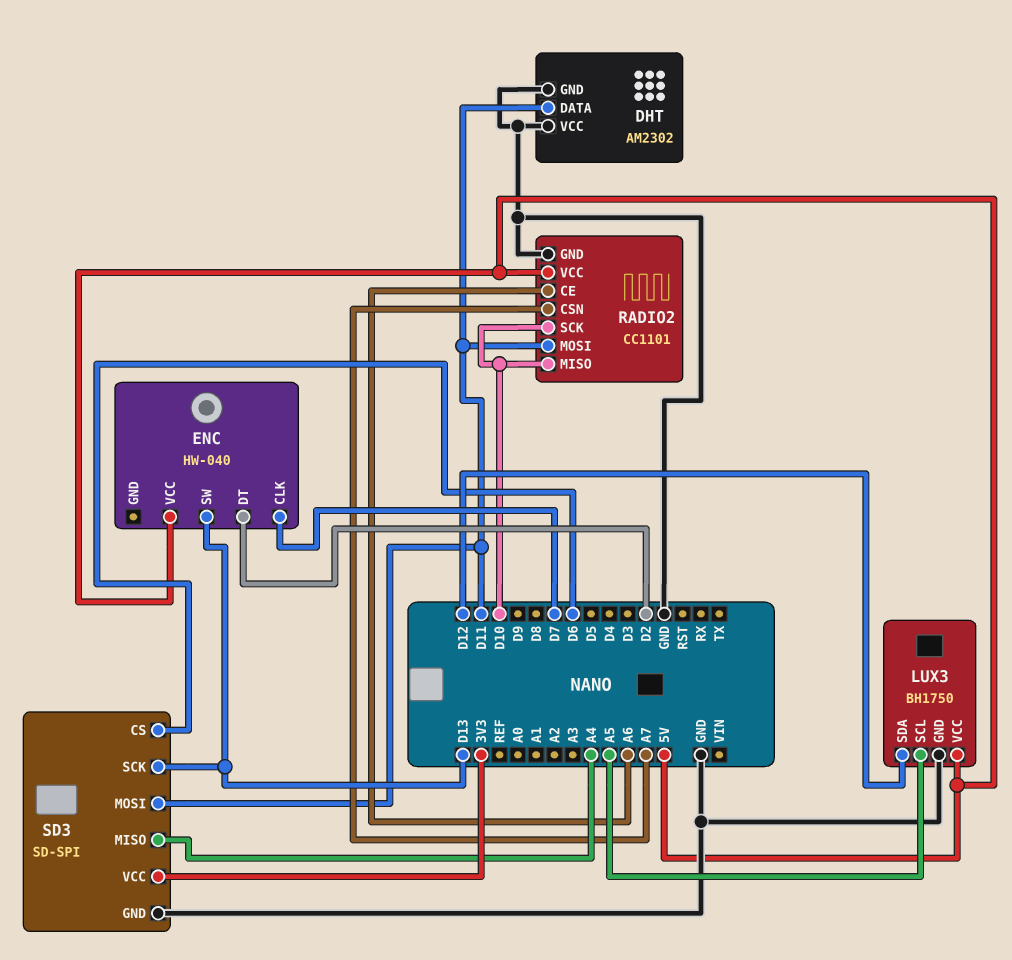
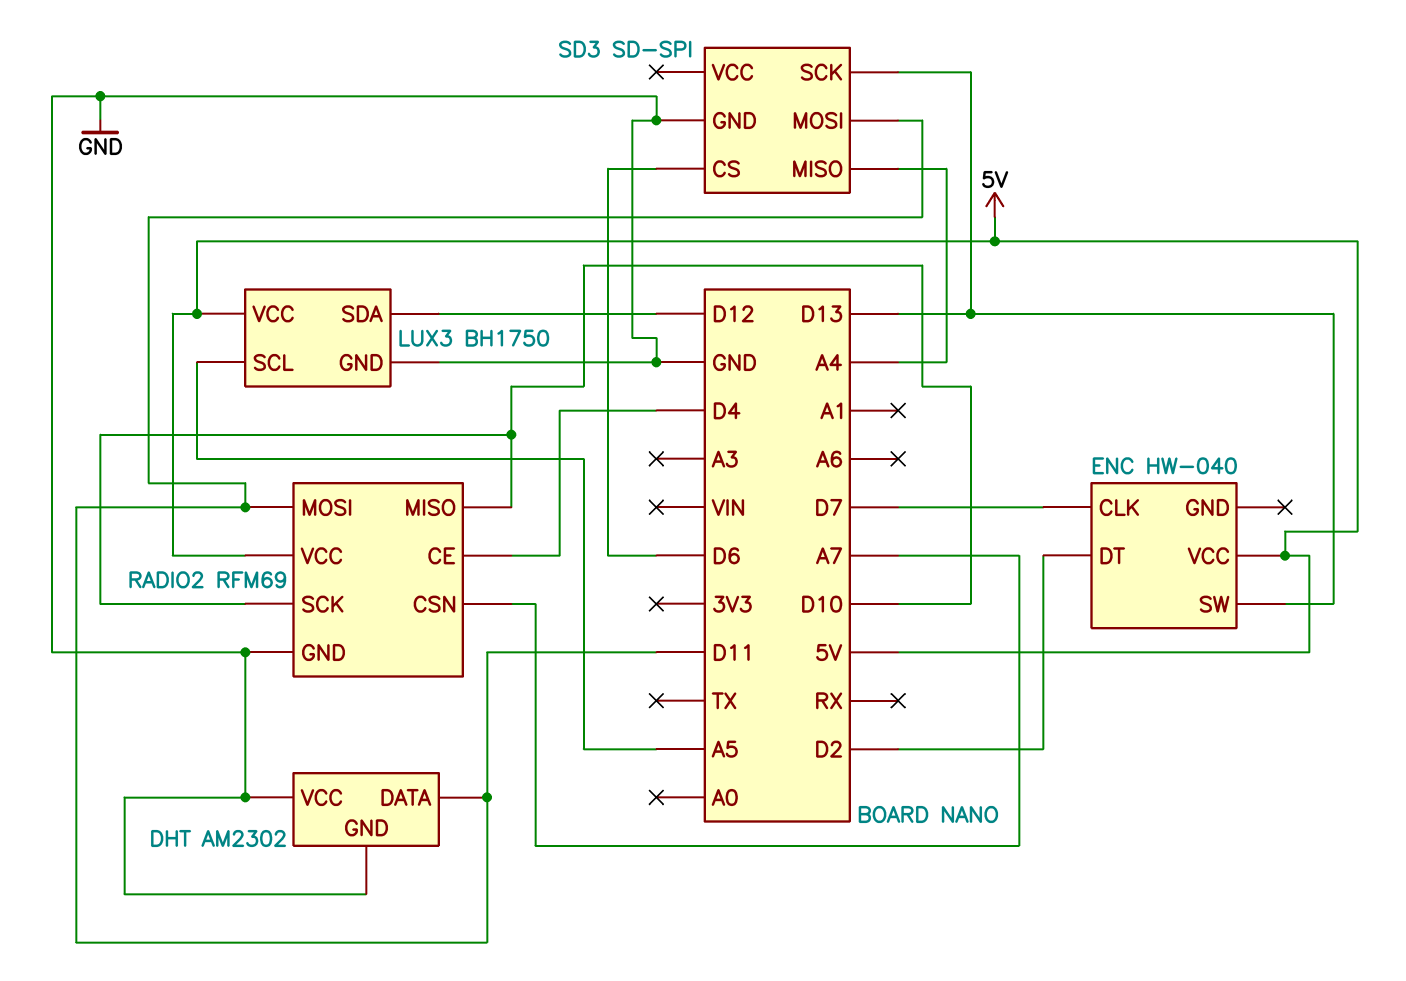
RADIO2: CC1101 -> RFM69
RADIO2 pin CE: A6 -> D4
SD3 pin VCC: 3V3 -> none

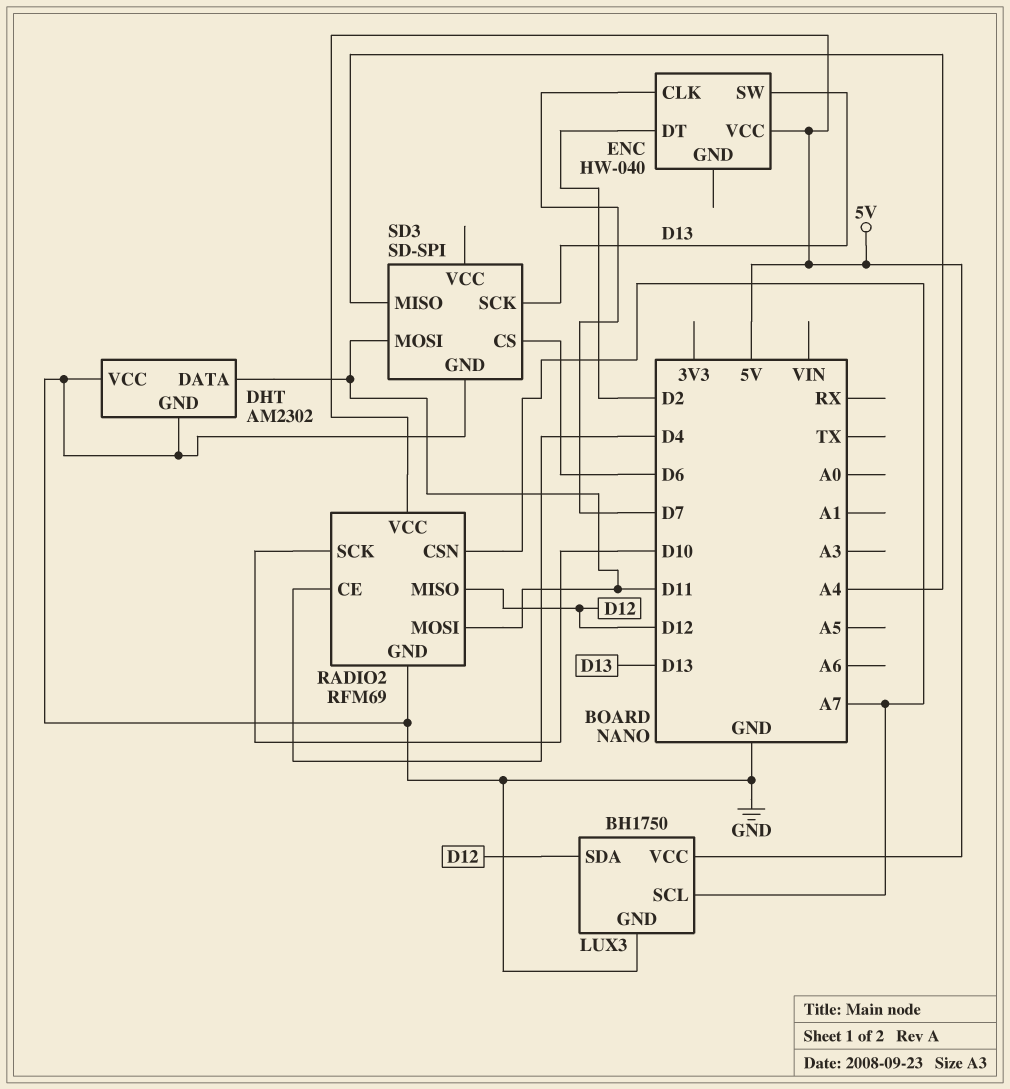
LUX3 pin SCL: A5 -> A7
RADIO2 pin MISO: D10 -> D12

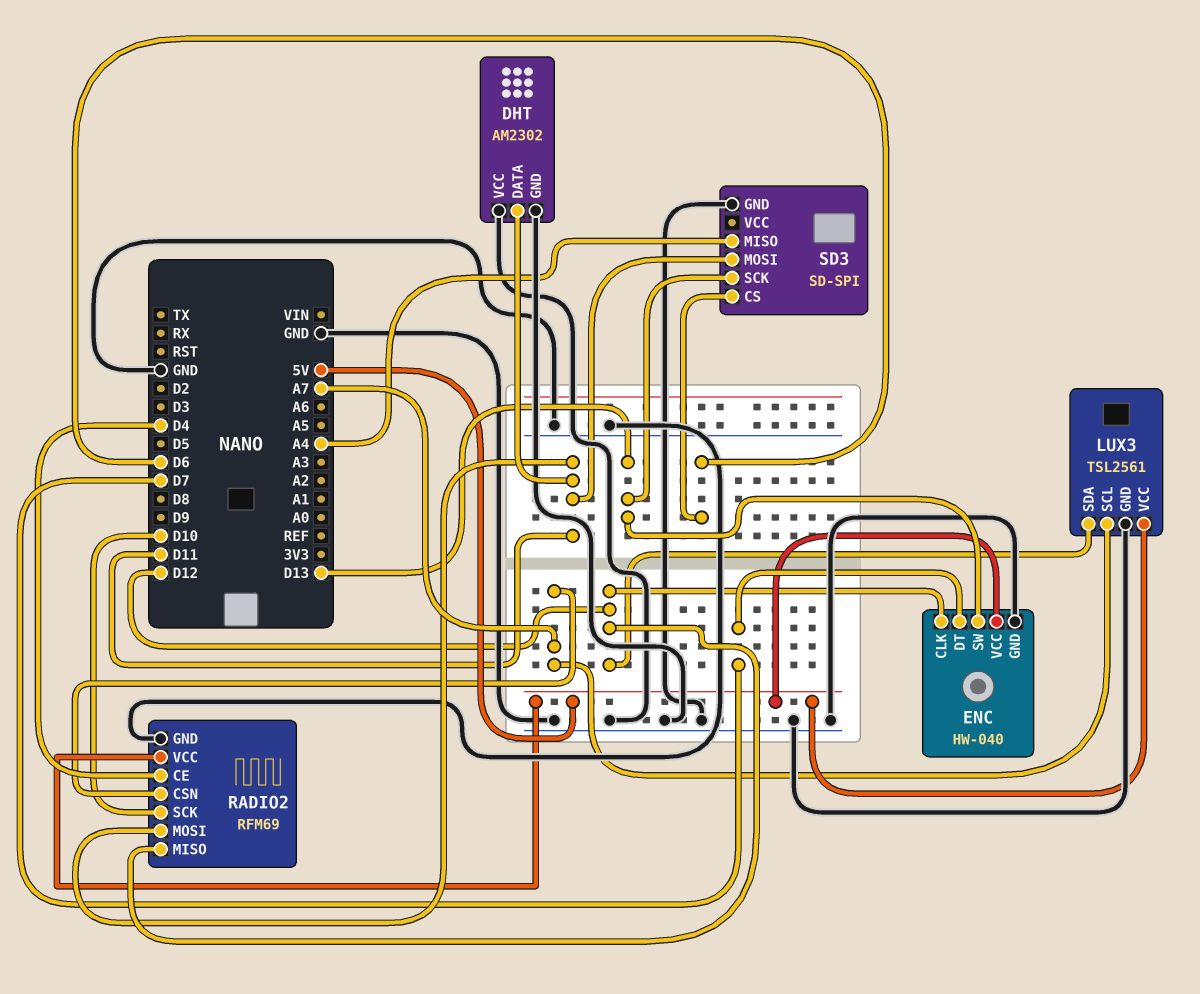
ENC pin CLK: D7 -> D12
ENC pin DT: D2 -> D7
ENC pin GND: none -> GND
LUX3: BH1750 -> TSL2561

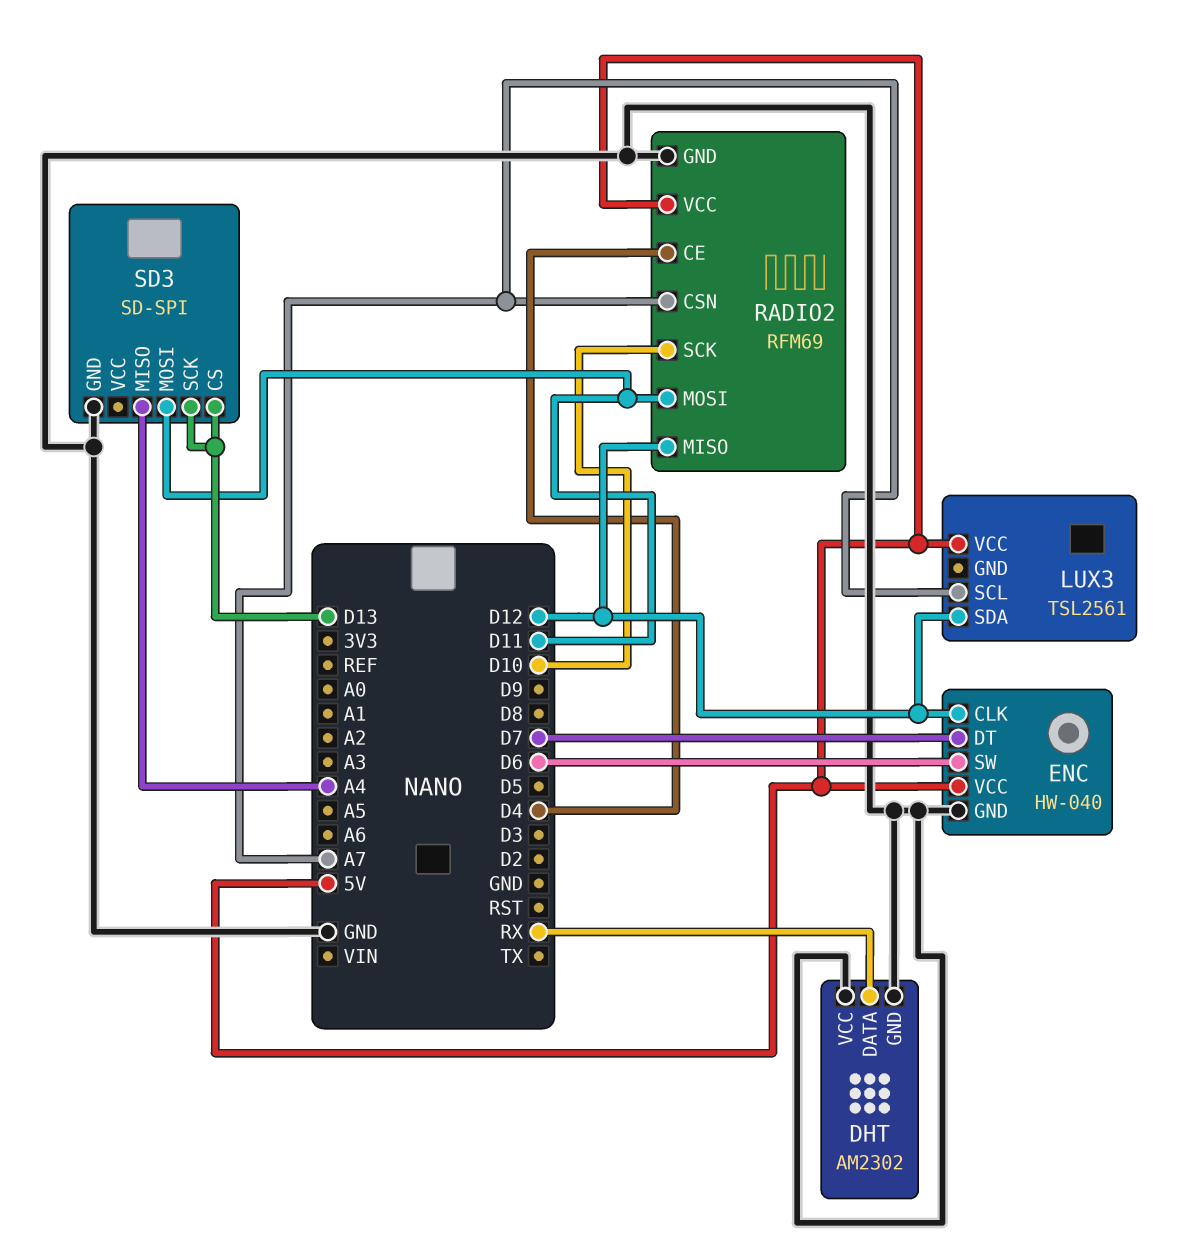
DHT pin DATA: D11 -> RX
ENC pin SW: D13 -> D6
LUX3 pin GND: GND -> none
SD3 pin CS: D6 -> D13

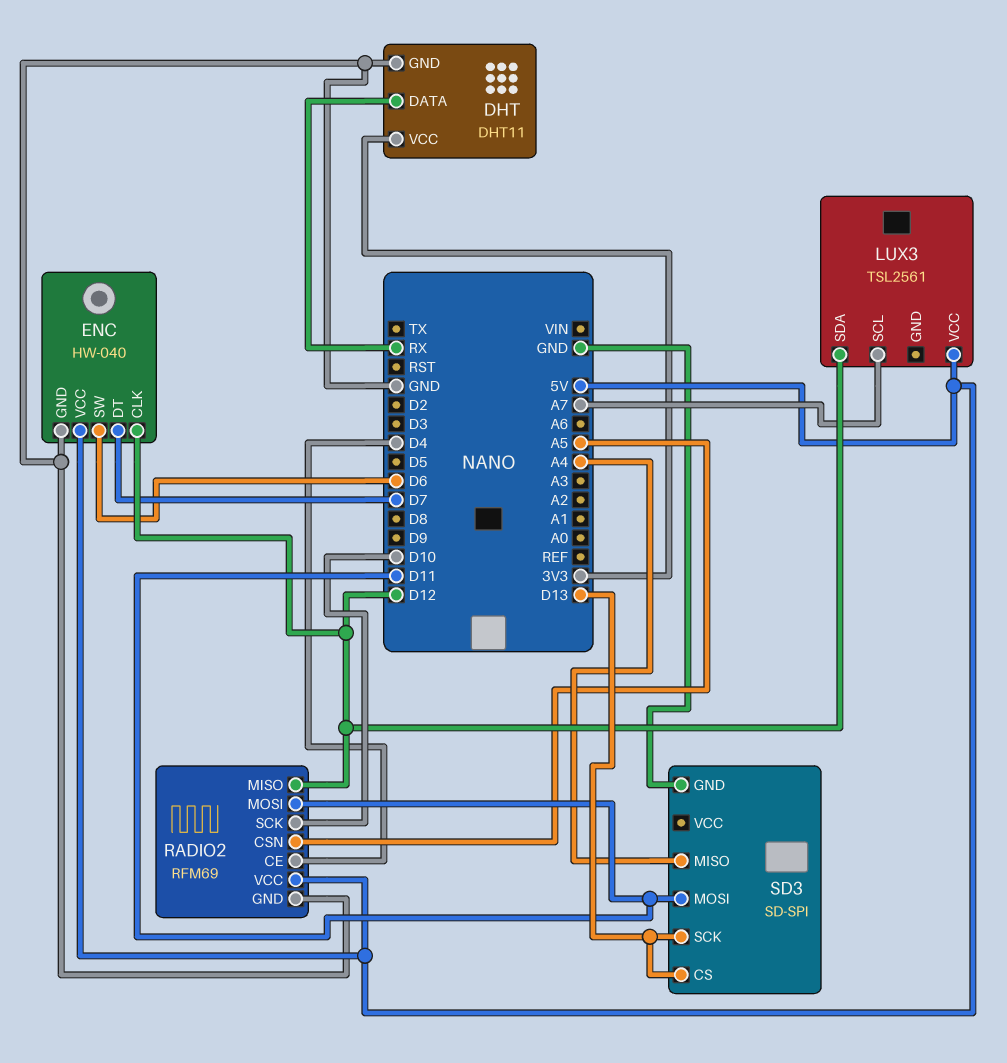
DHT: AM2302 -> DHT11
DHT pin VCC: GND -> 3V3
RADIO2 pin CSN: A7 -> A5

